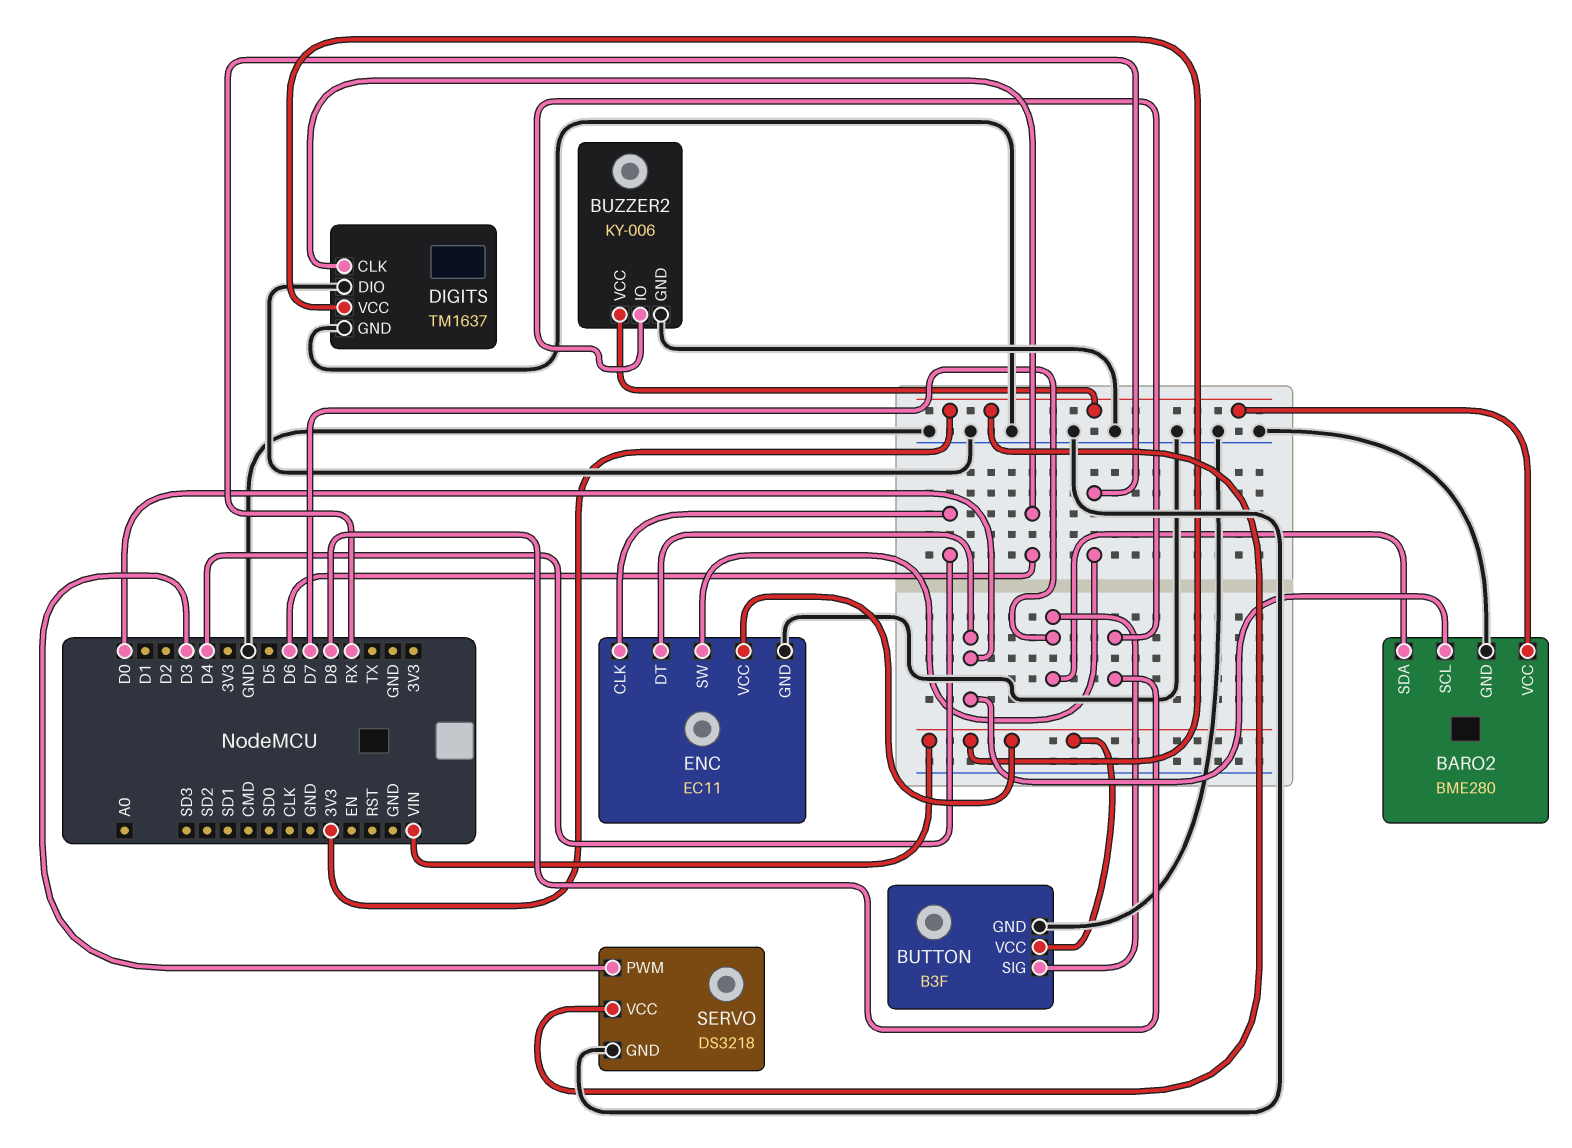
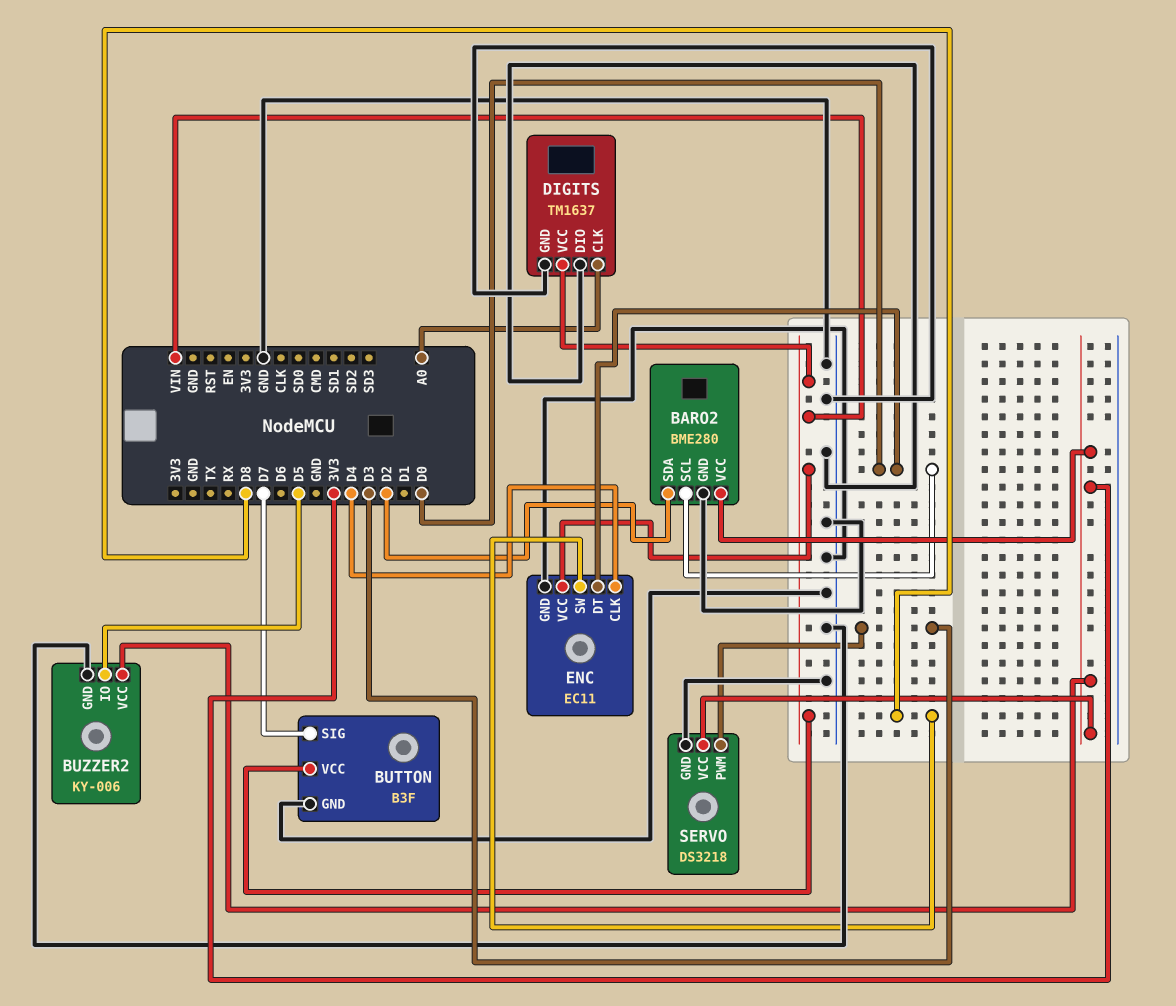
BARO2 pin SDA: D7 -> D2
BUZZER2 pin IO: D8 -> D5
DIGITS pin CLK: D6 -> A0
ENC pin SW: RX -> D8

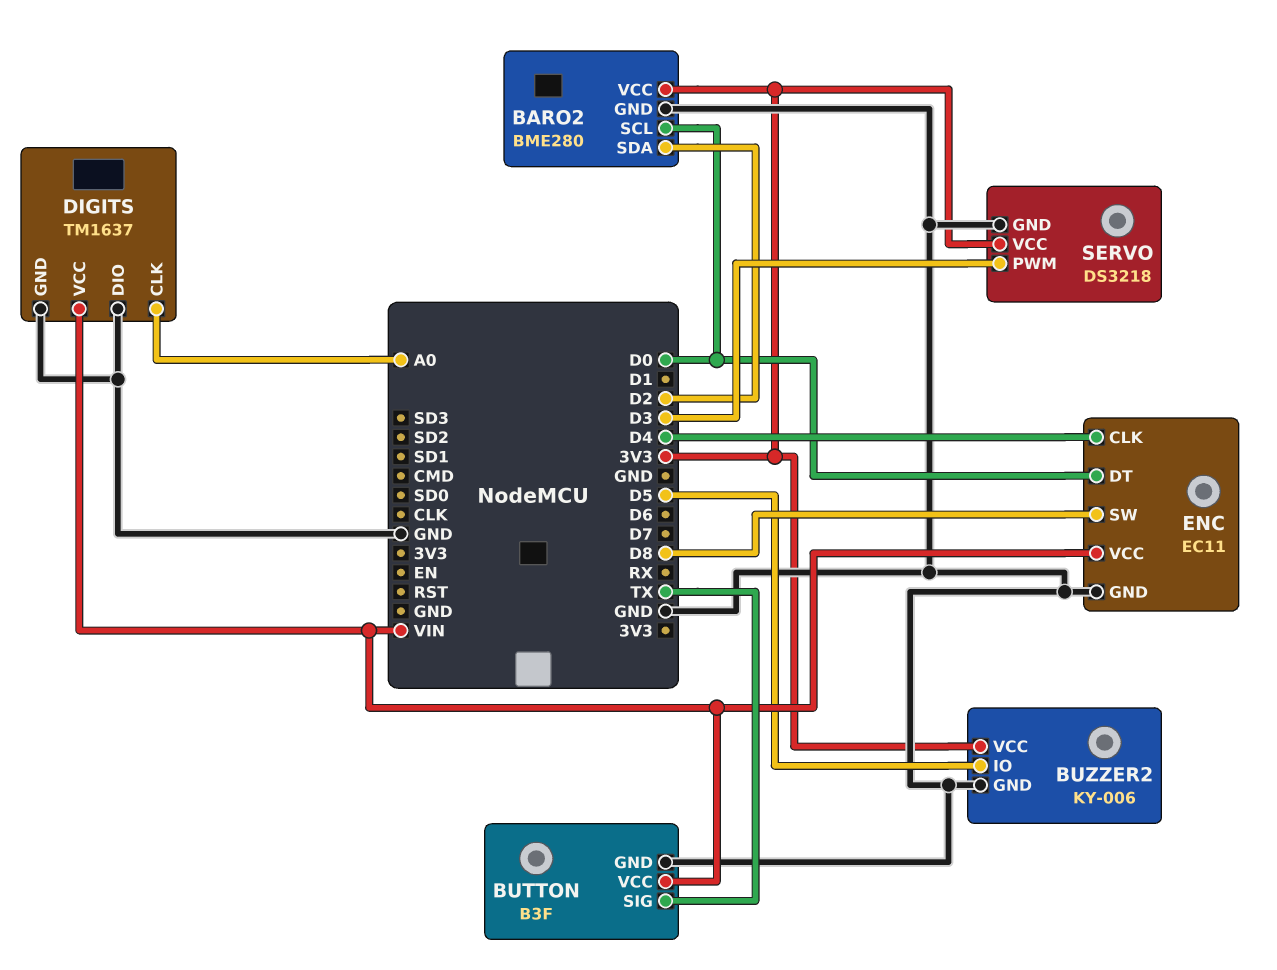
BUTTON pin SIG: D7 -> TX

